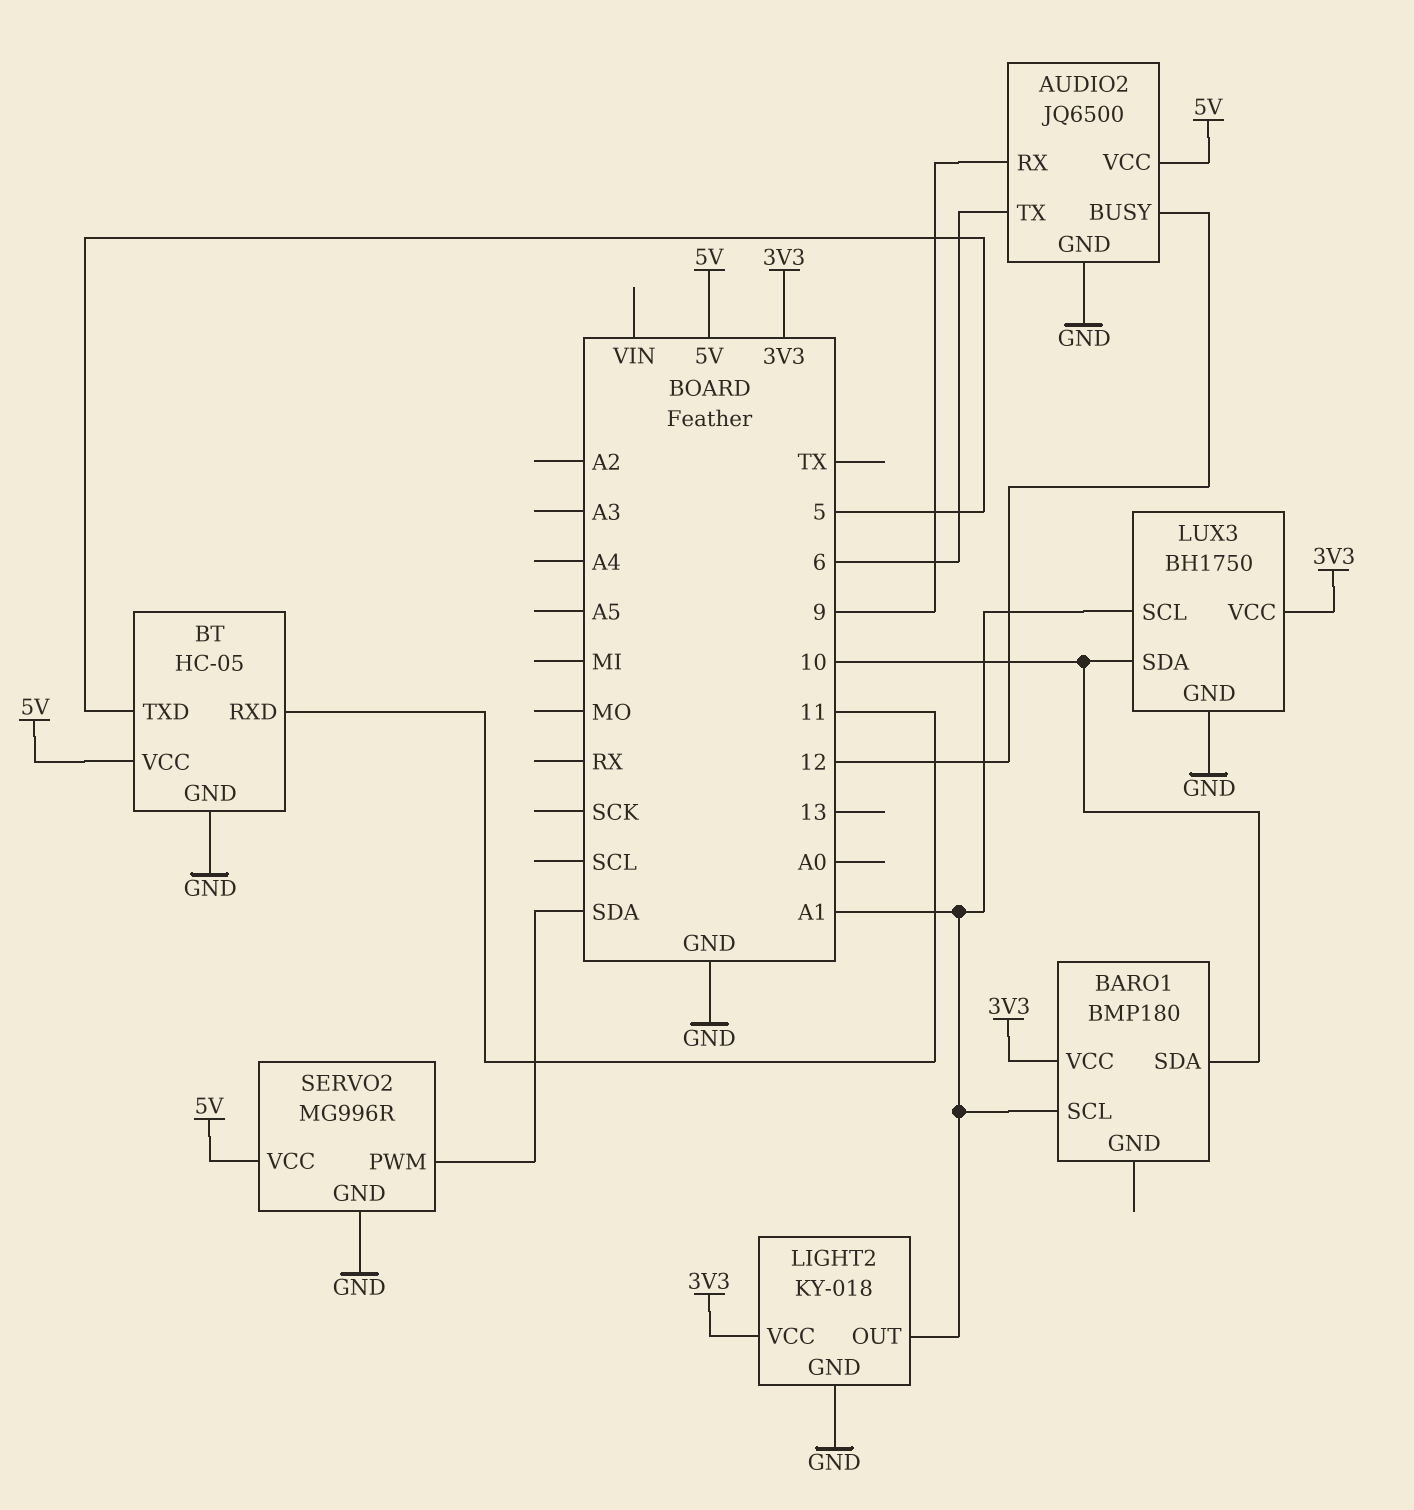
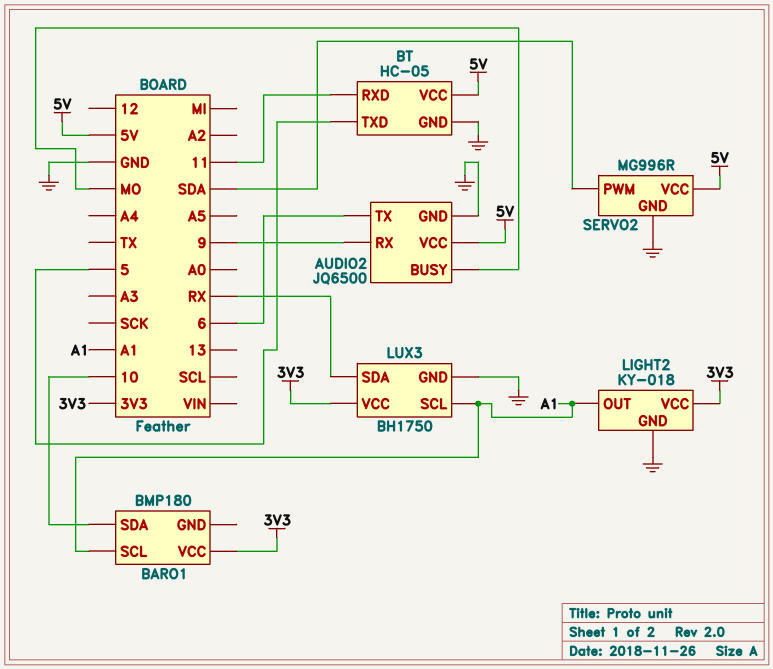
AUDIO2 pin BUSY: 12 -> MO
LUX3 pin SDA: 10 -> RX

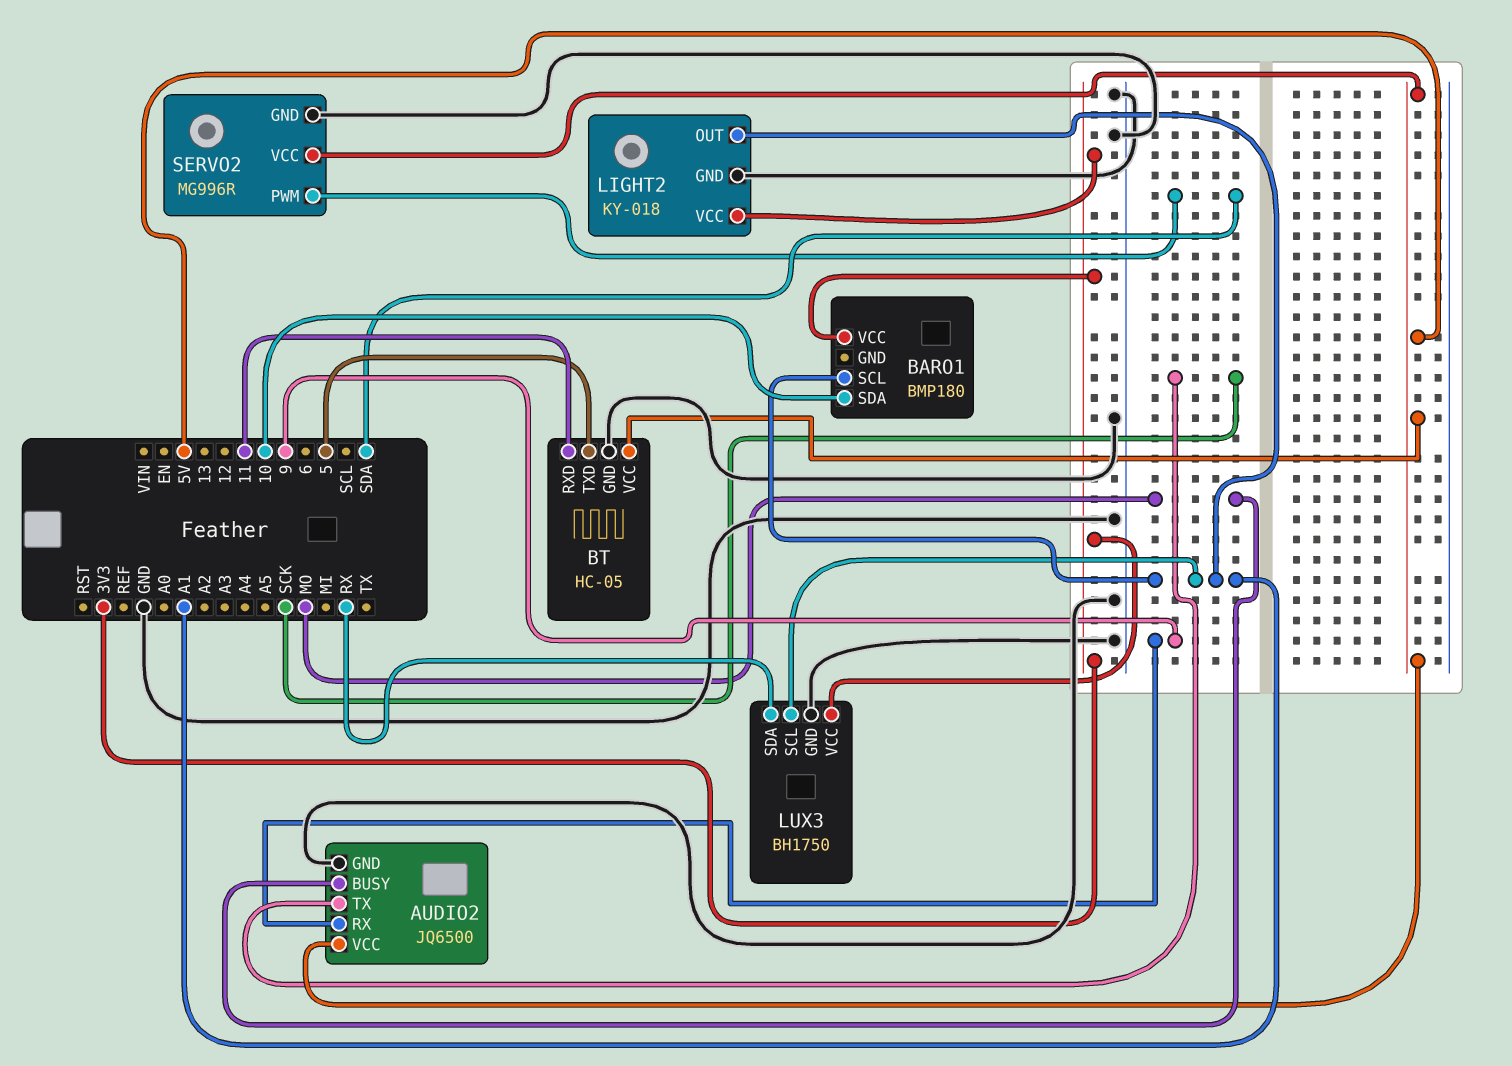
AUDIO2 pin TX: 6 -> SCK

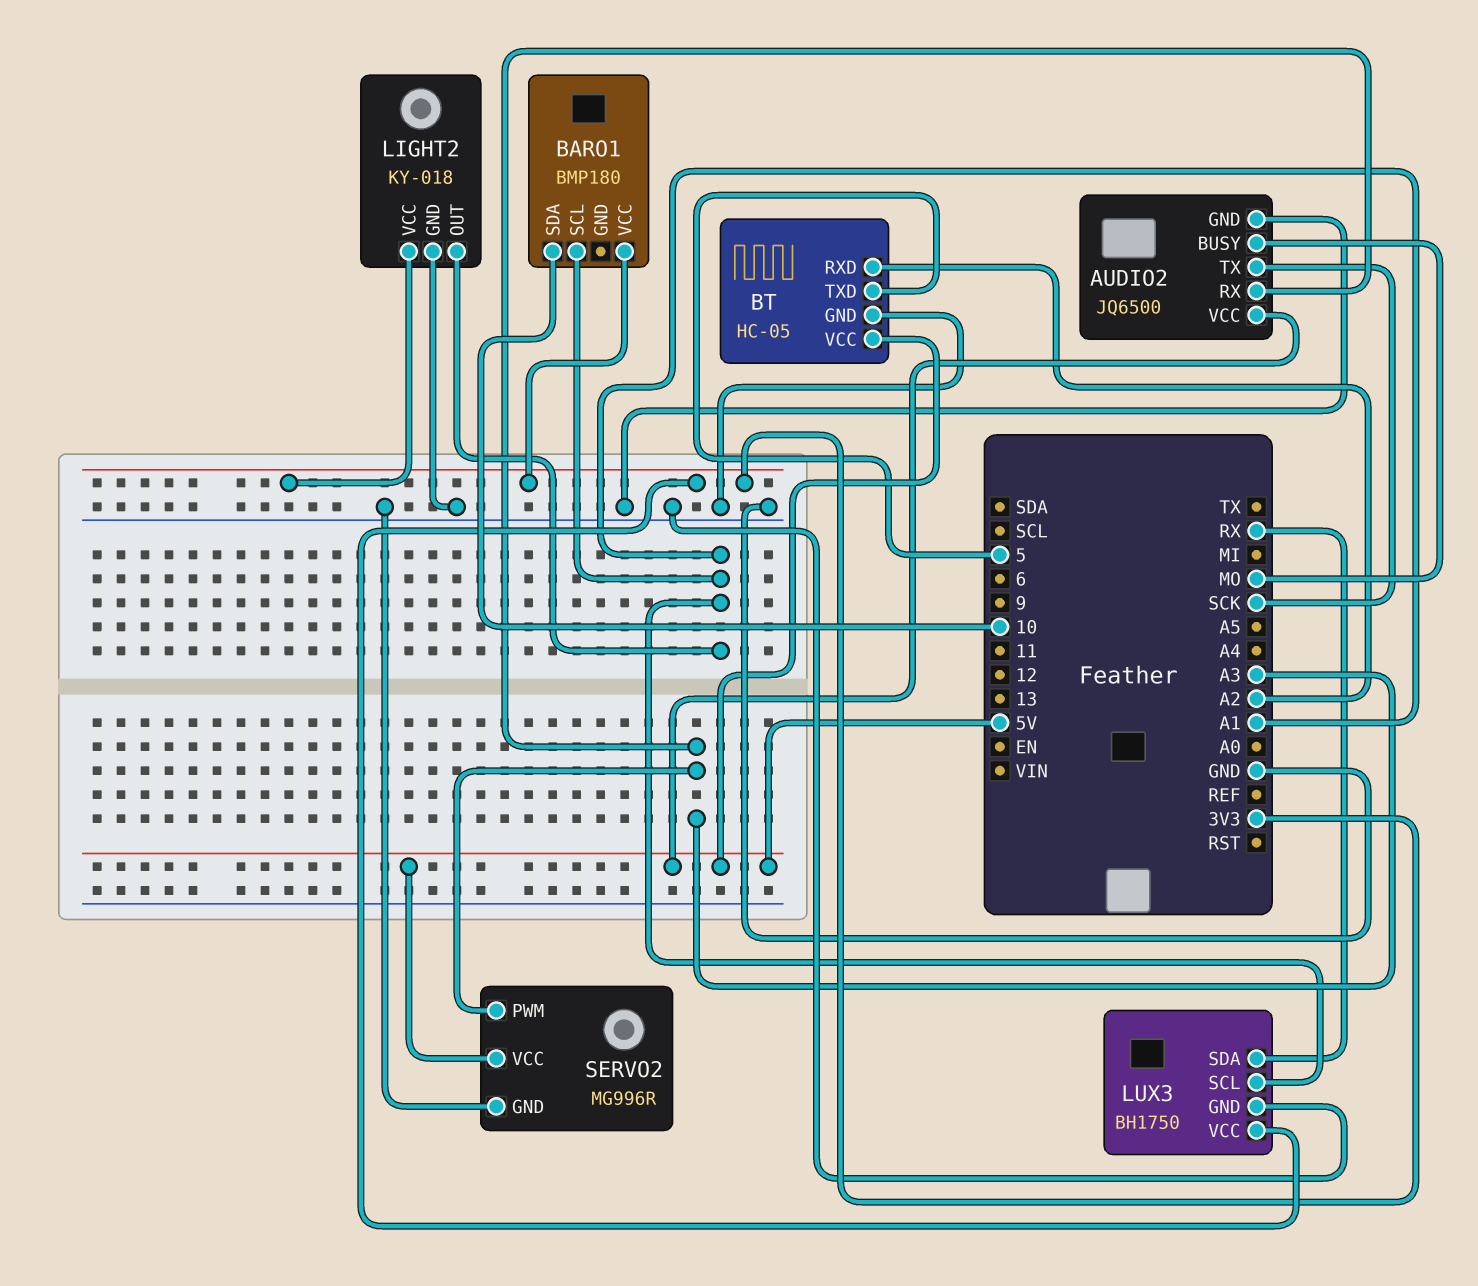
AUDIO2 pin RX: 9 -> A3
BT pin RXD: 11 -> A2
SERVO2 pin PWM: SDA -> A3

